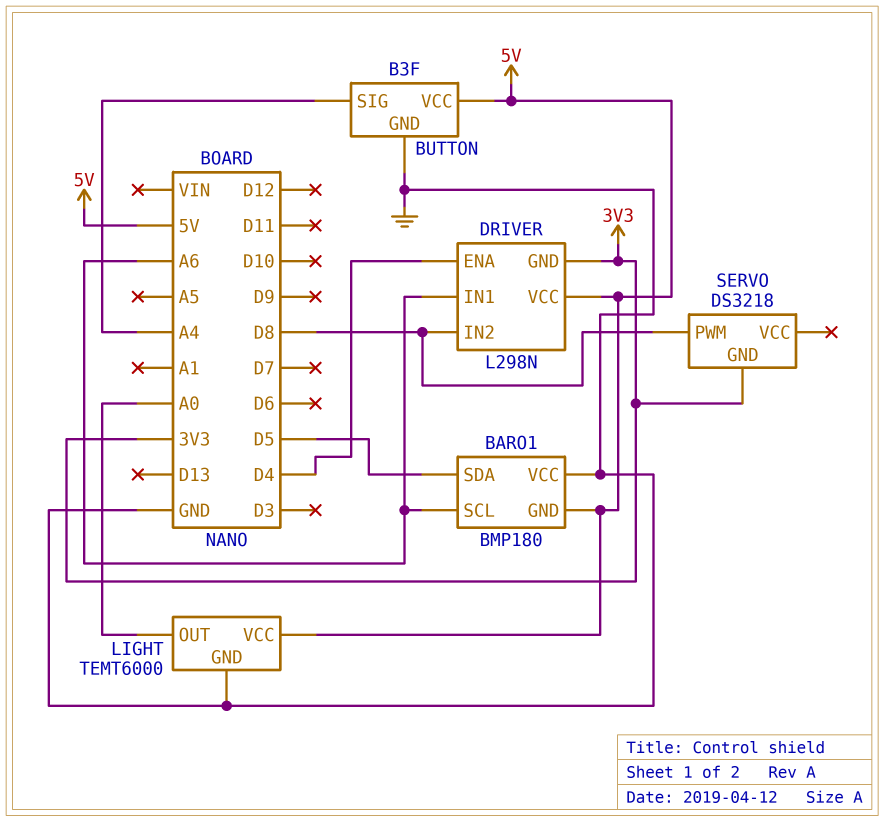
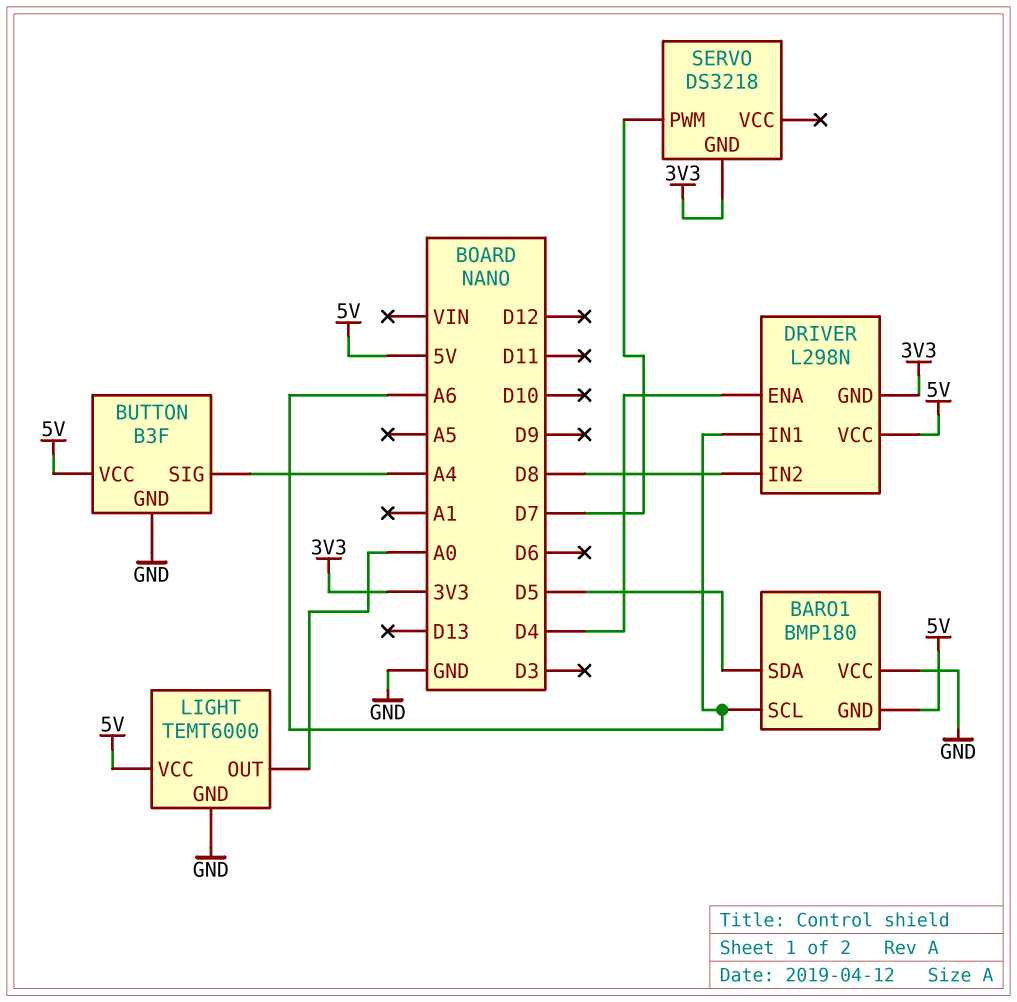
SERVO pin PWM: D8 -> D7

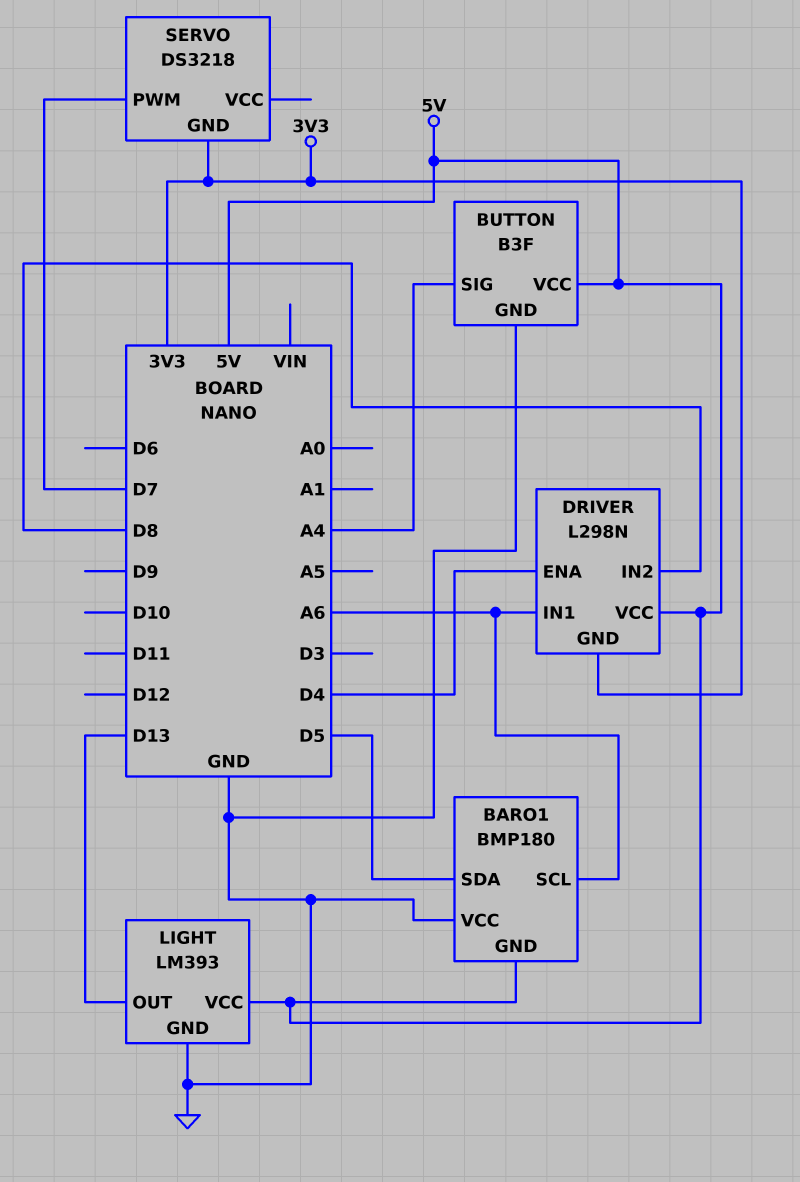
LIGHT: TEMT6000 -> LM393
LIGHT pin OUT: A0 -> D13

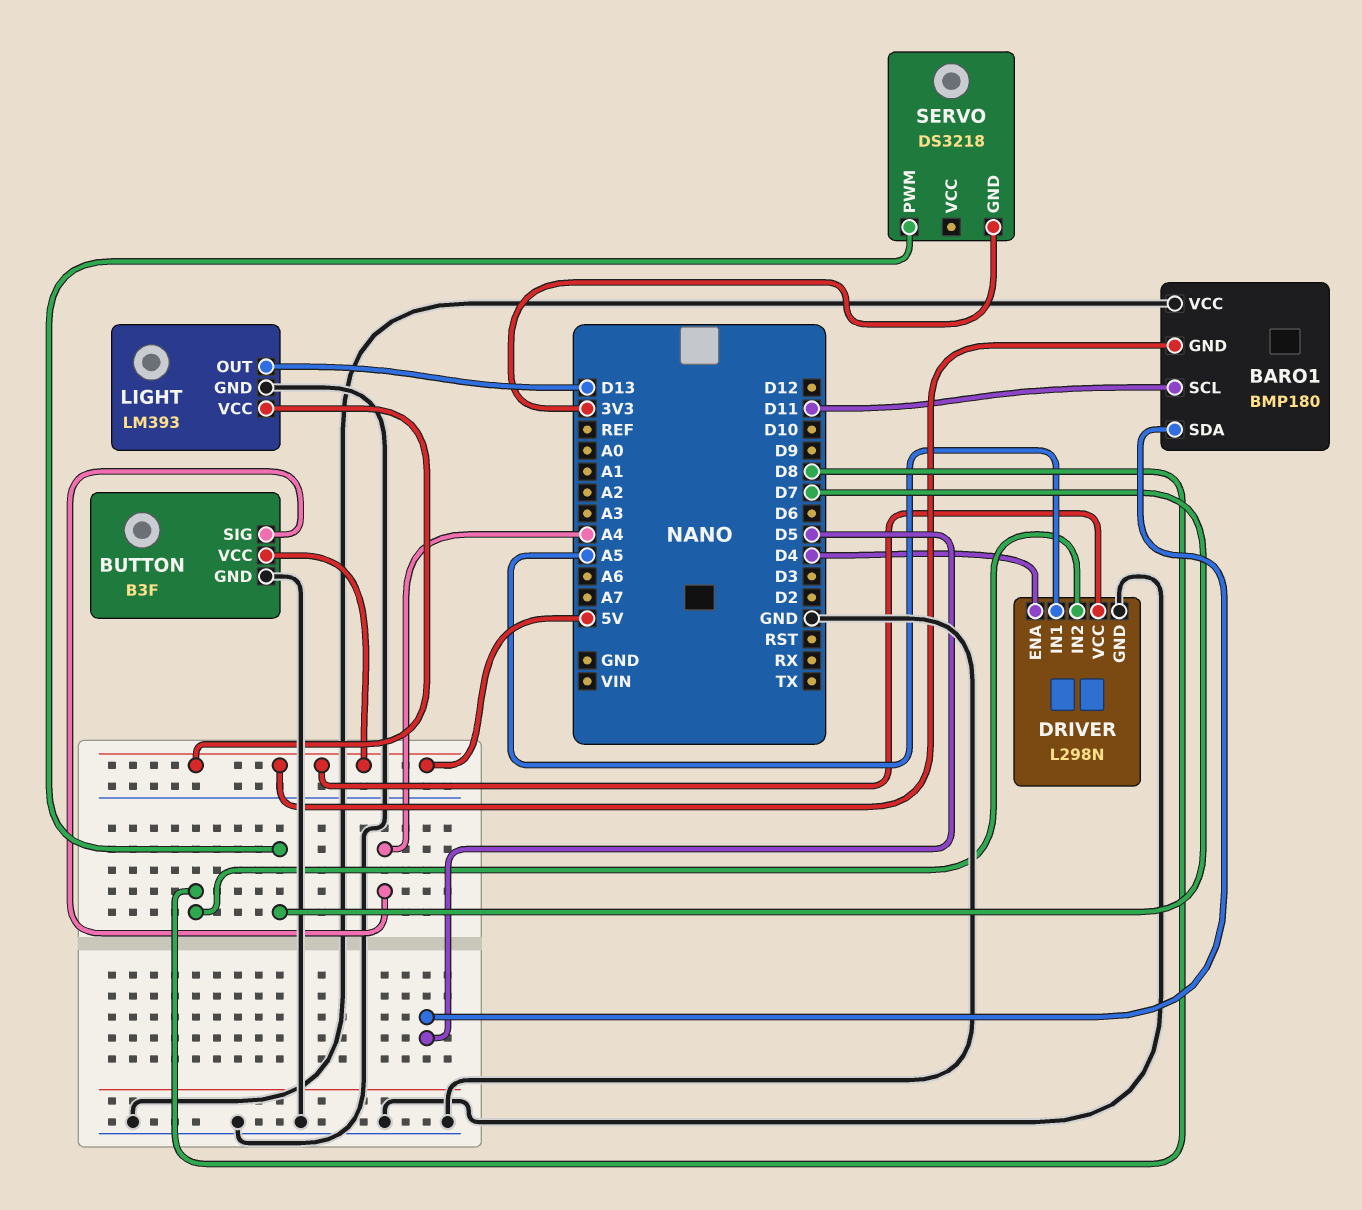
BARO1 pin SCL: A6 -> D11
DRIVER pin GND: 3V3 -> GND
DRIVER pin IN1: A6 -> A5

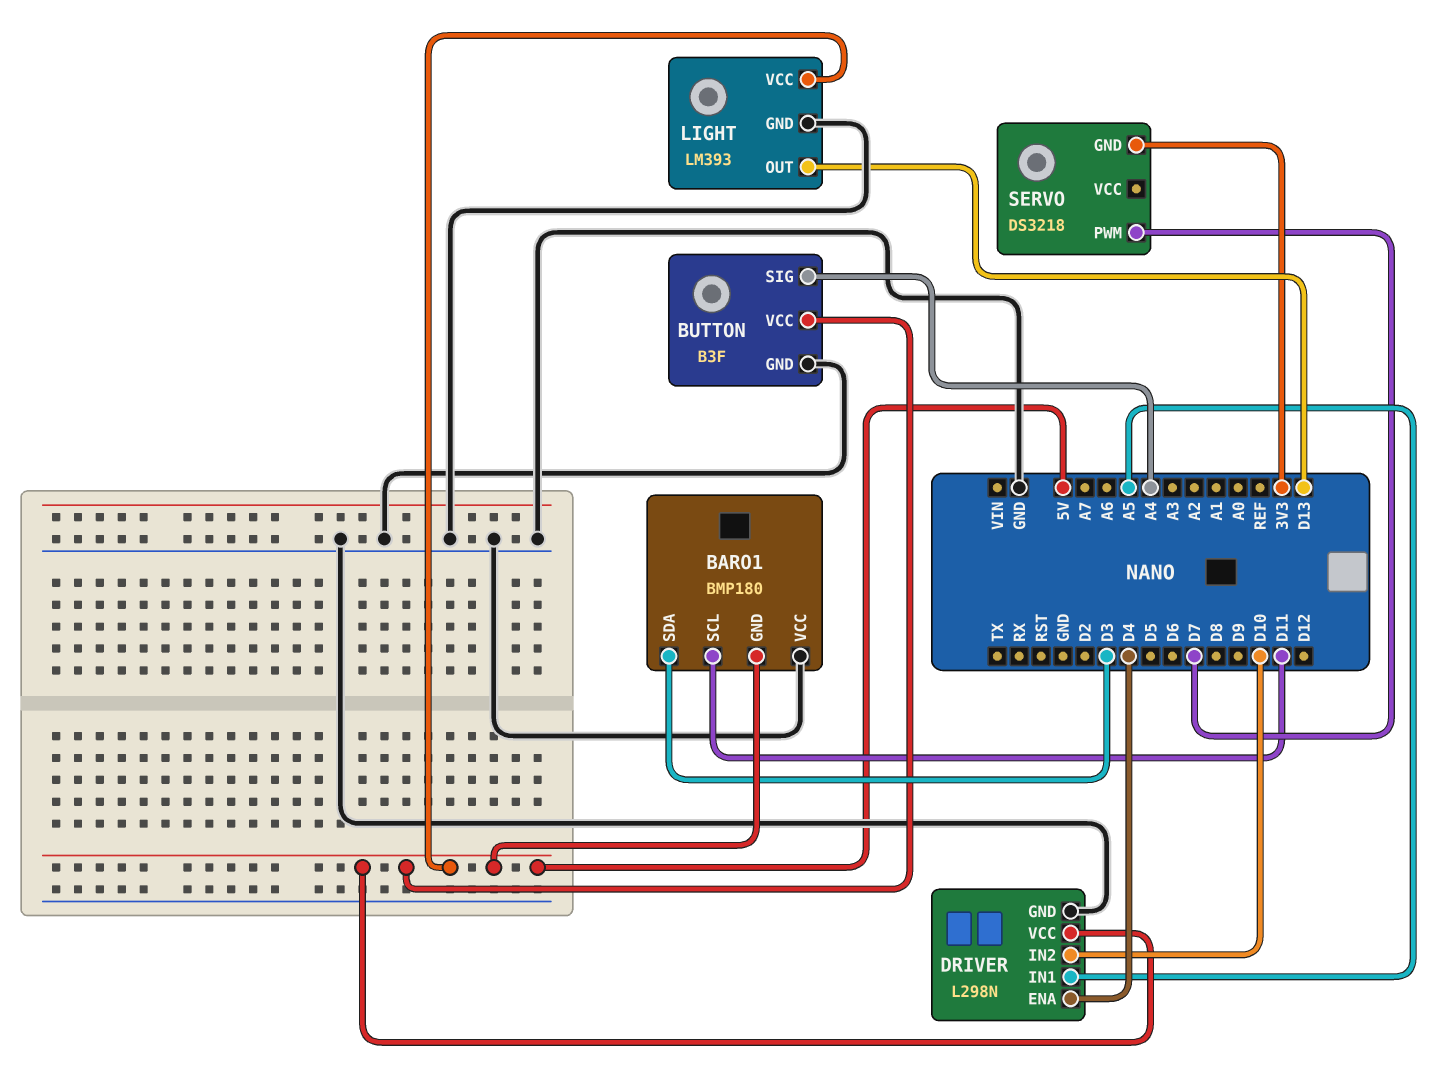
BARO1 pin SDA: D5 -> D3
DRIVER pin IN2: D8 -> D10

